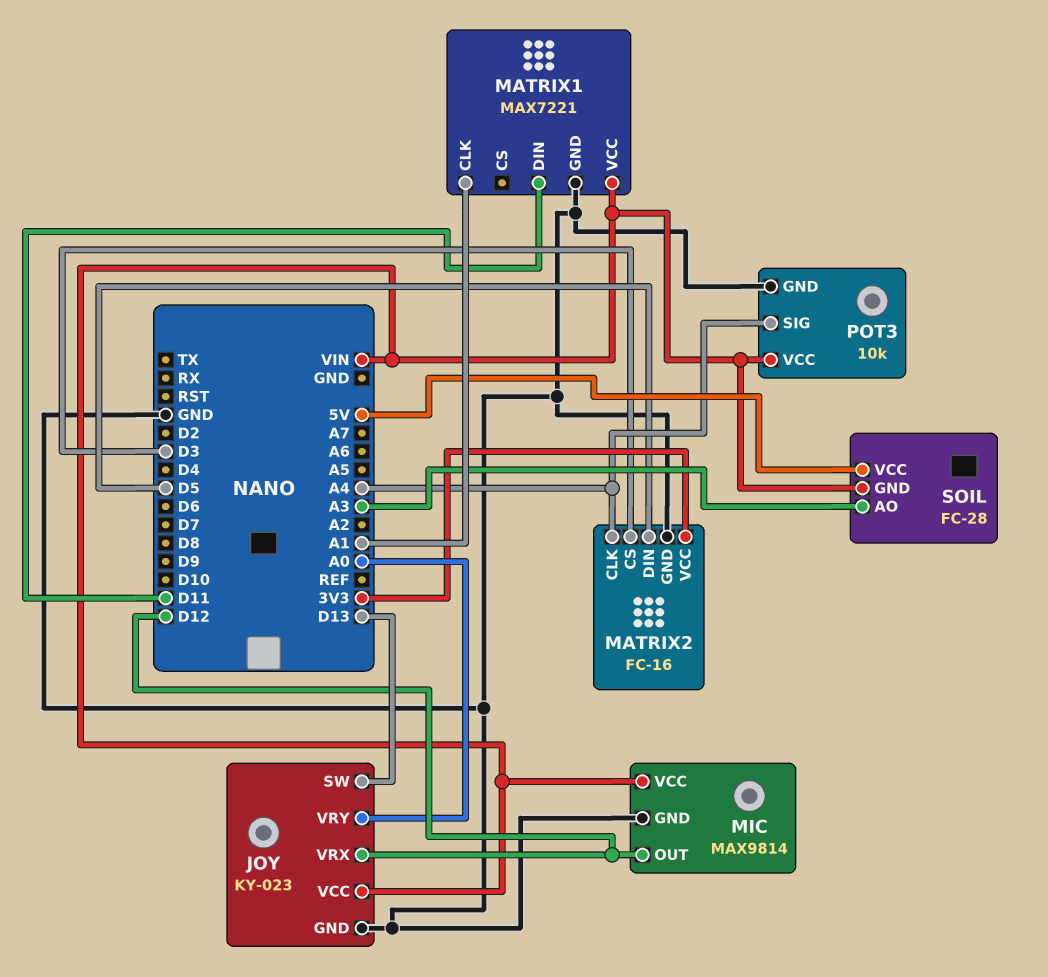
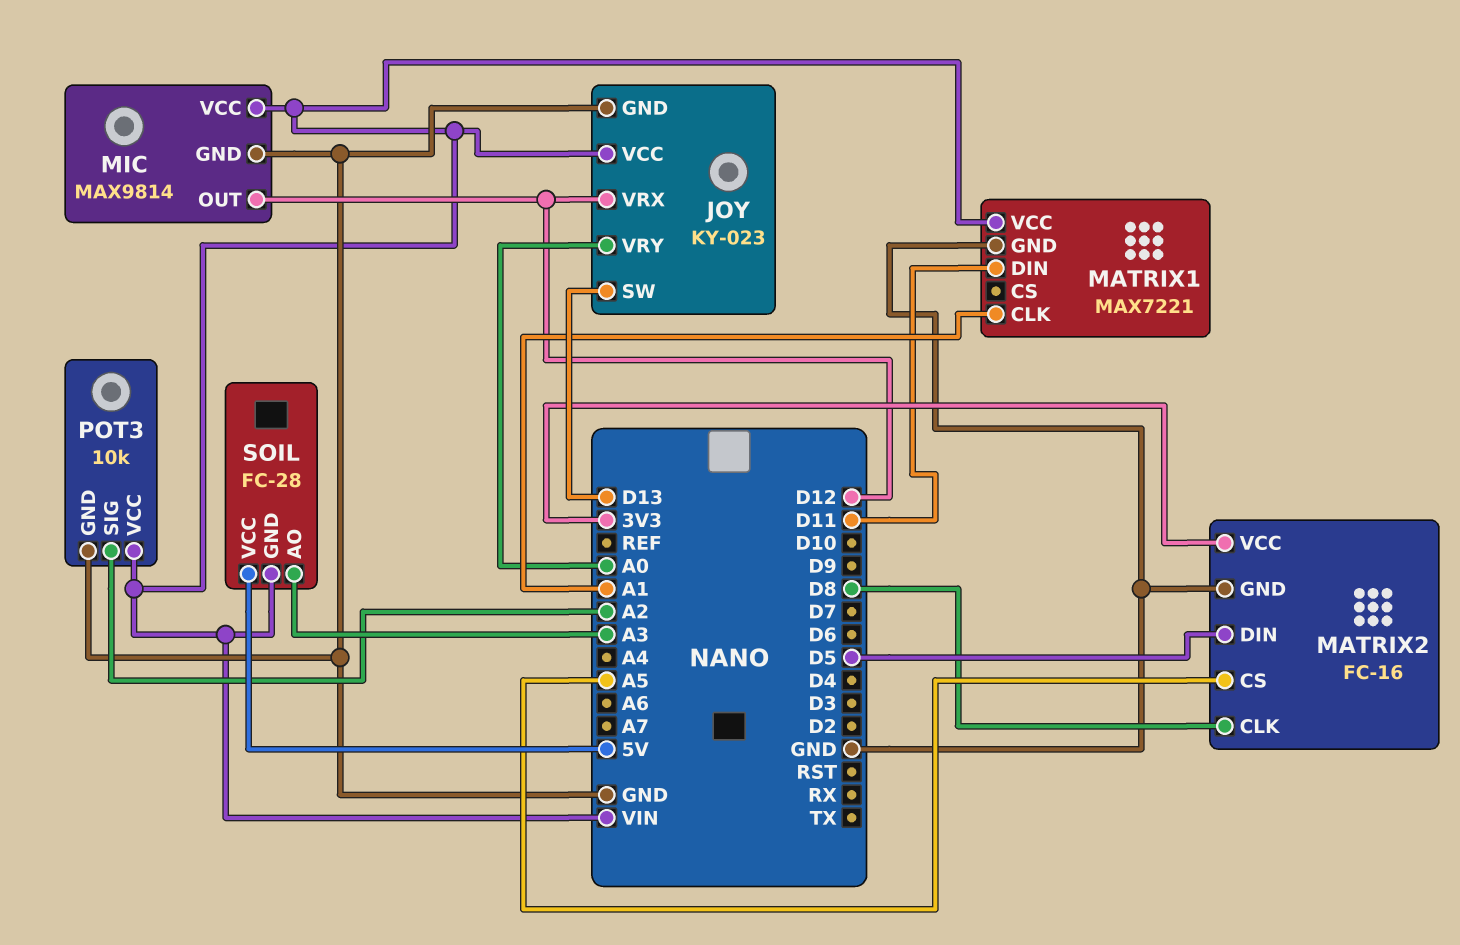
MATRIX2 pin CLK: A4 -> D8
MATRIX2 pin CS: D3 -> A5
POT3 pin SIG: A4 -> A2

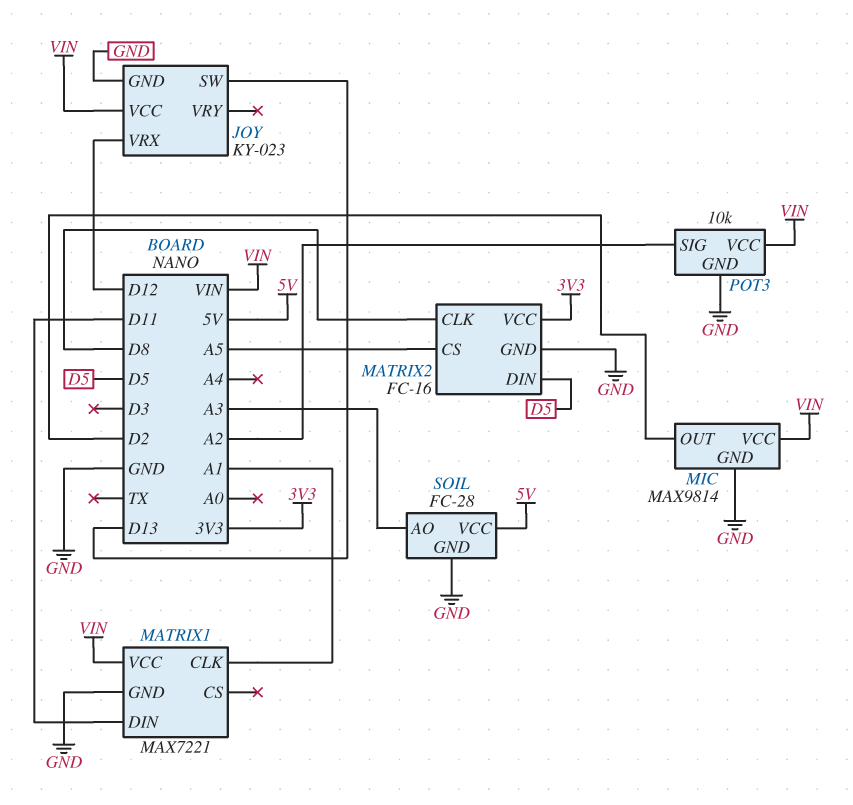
JOY pin VRY: A0 -> none
MIC pin OUT: D12 -> D2
SOIL pin GND: VIN -> GND

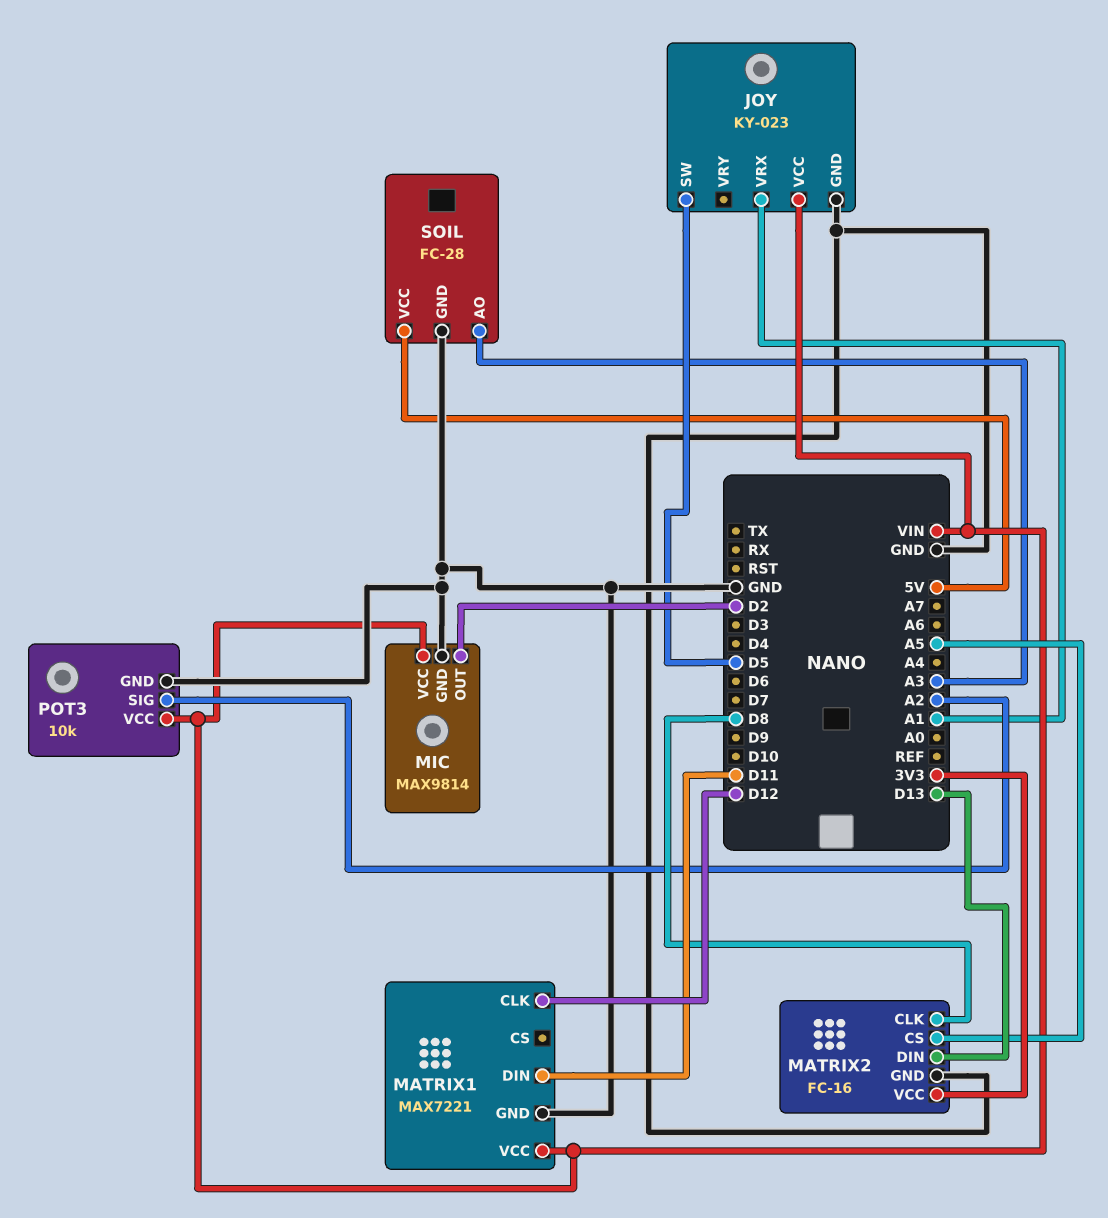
JOY pin SW: D13 -> D5
JOY pin VRX: D12 -> A1
MATRIX1 pin CLK: A1 -> D12
MATRIX2 pin DIN: D5 -> D13

